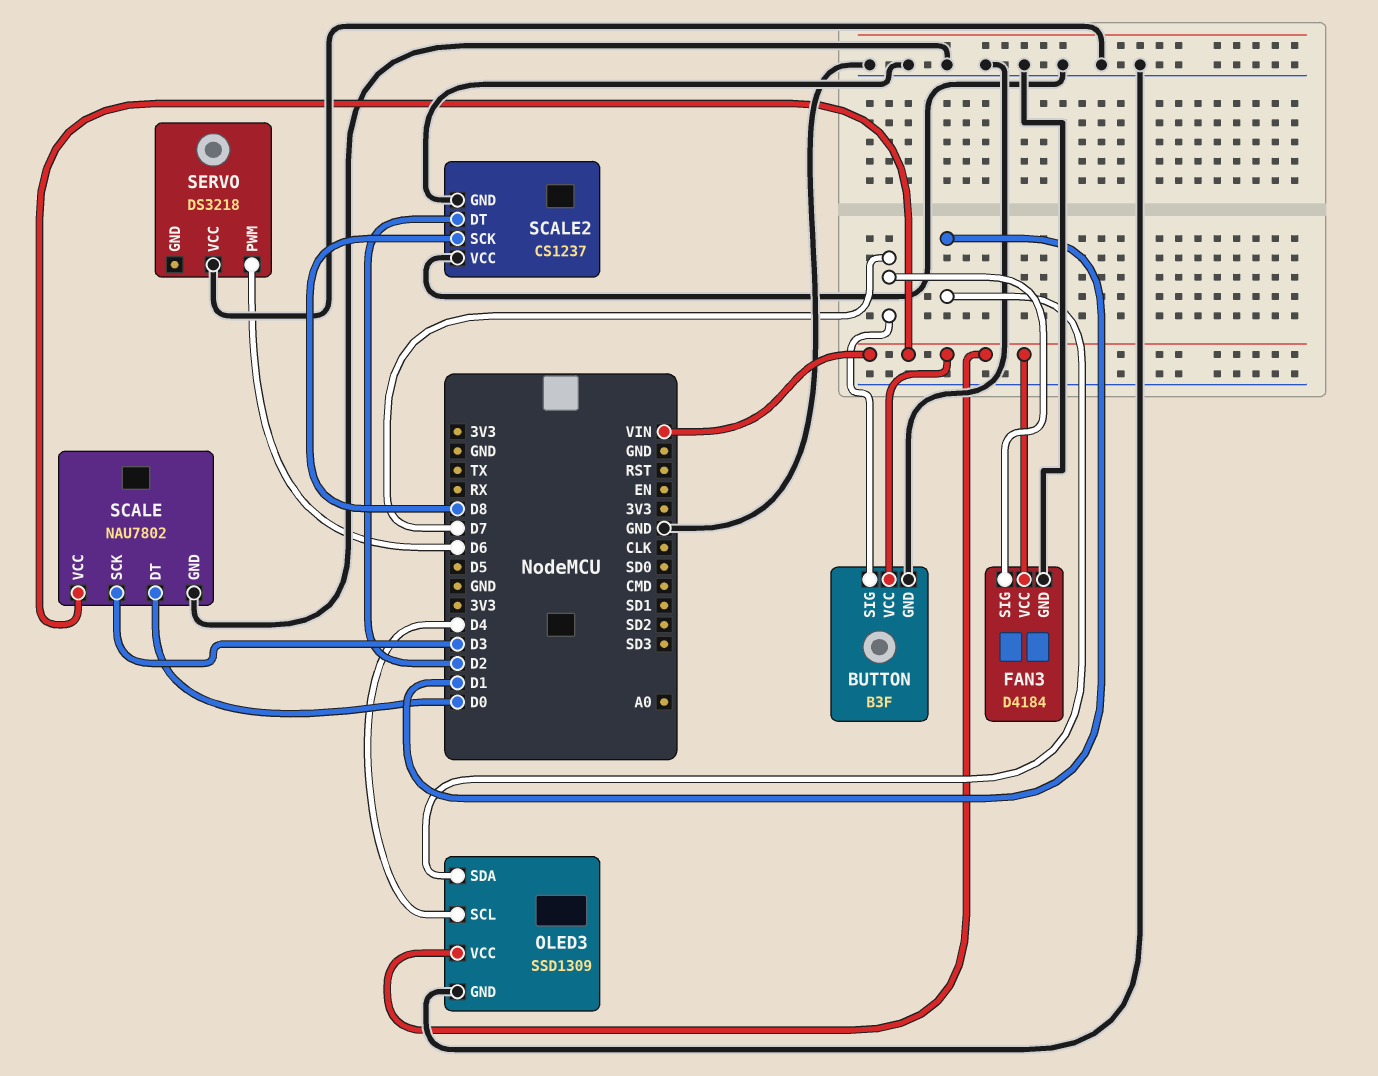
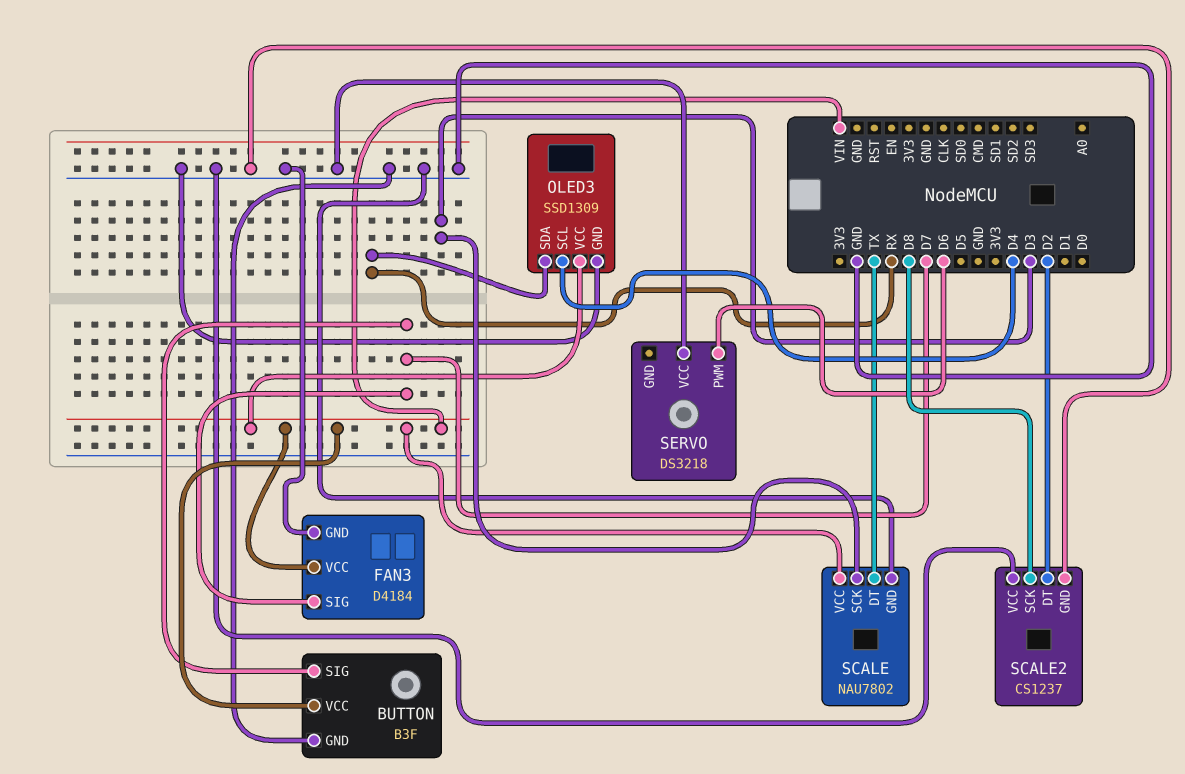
OLED3 pin SDA: D1 -> RX
SCALE pin DT: D0 -> TX

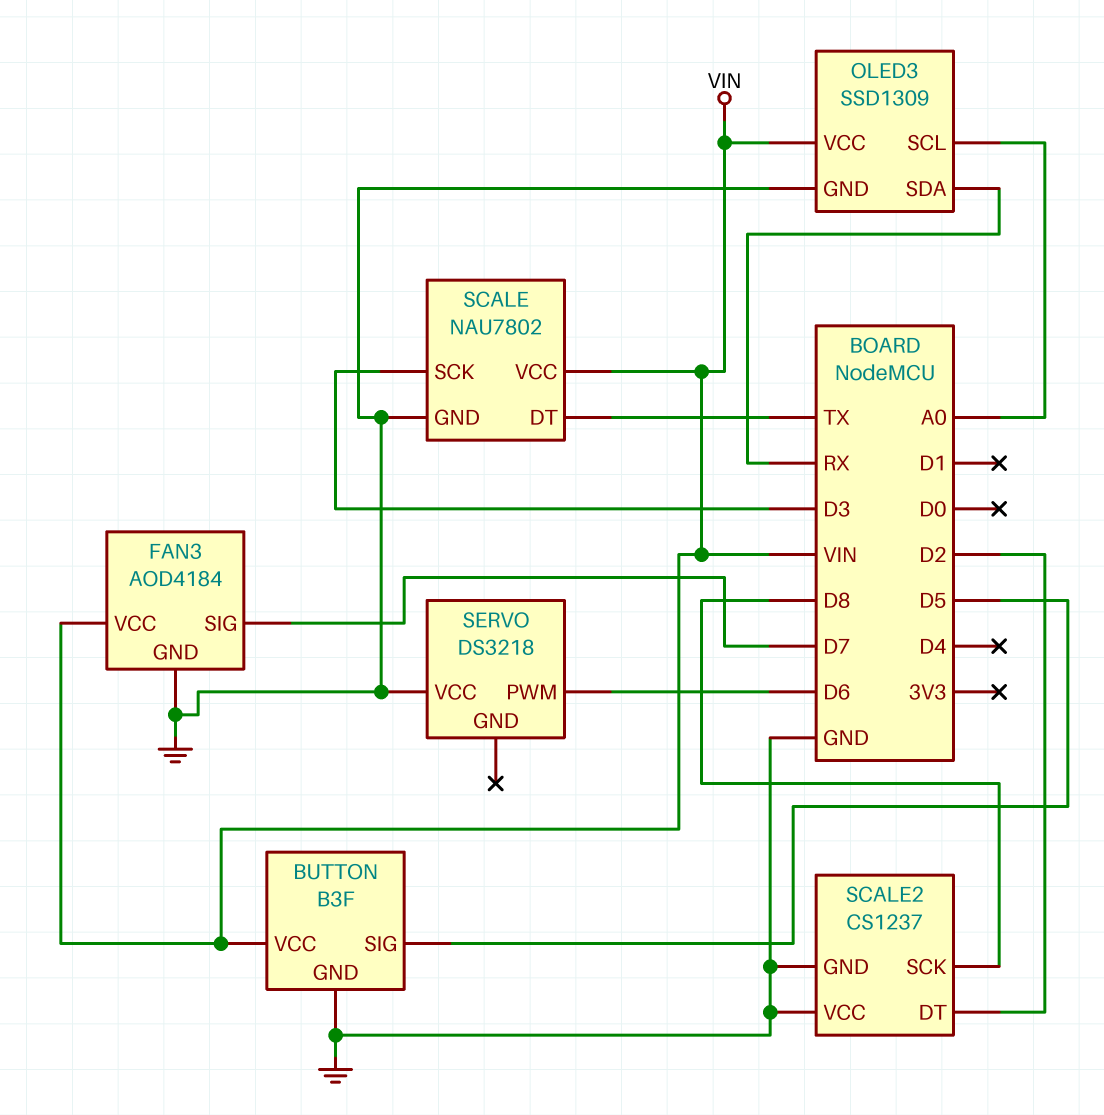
BUTTON pin SIG: D7 -> D5
FAN3: D4184 -> AOD4184
OLED3 pin SCL: D4 -> A0

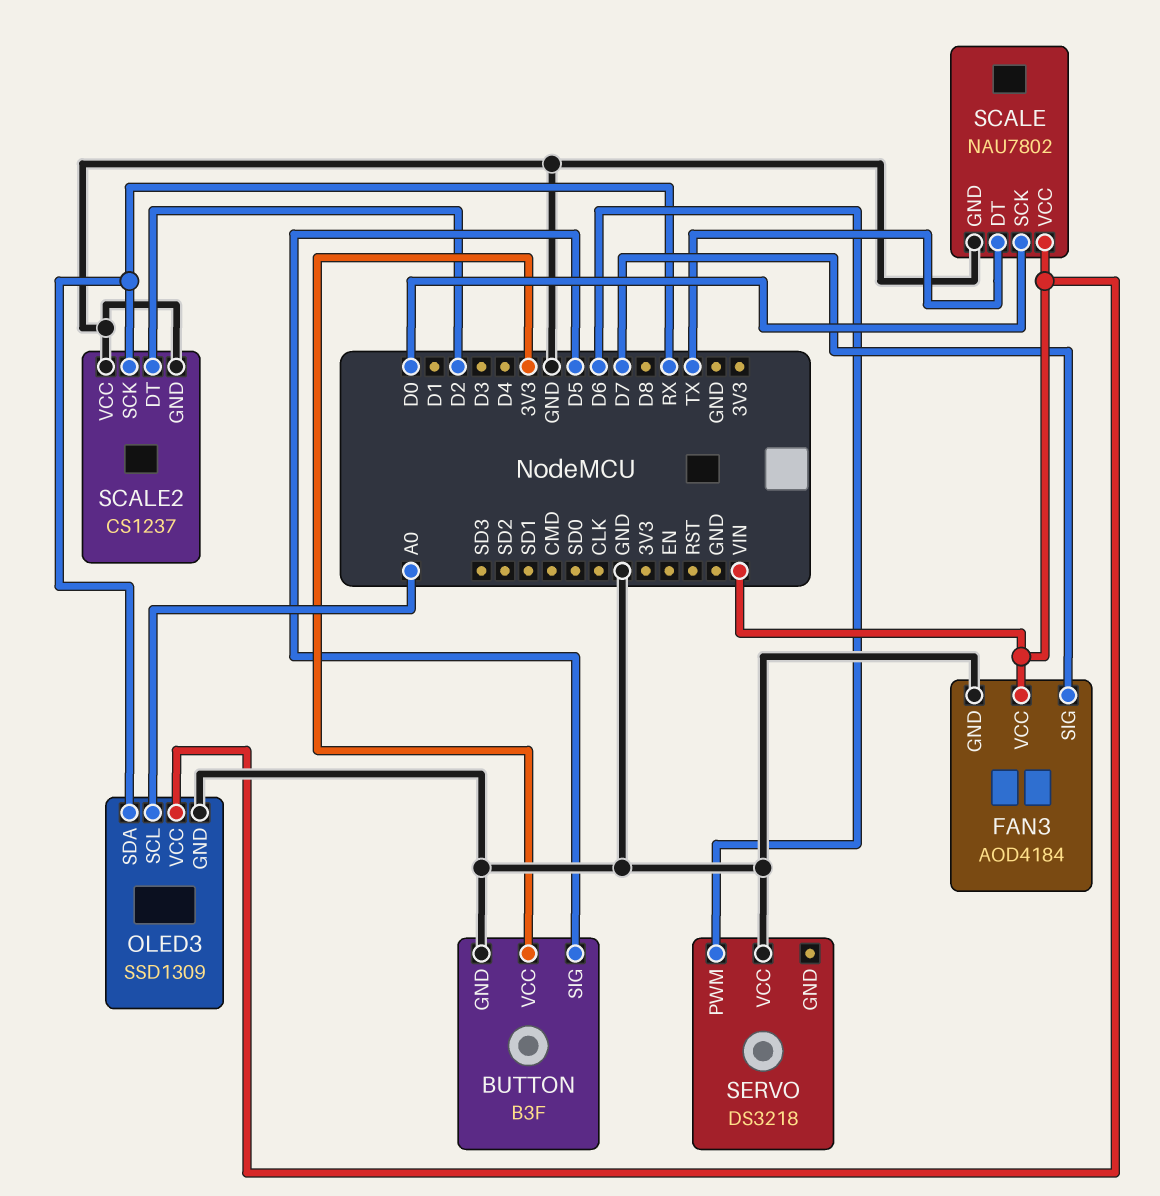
BUTTON pin VCC: VIN -> 3V3
SCALE pin SCK: D3 -> D0
SCALE2 pin SCK: D8 -> RX

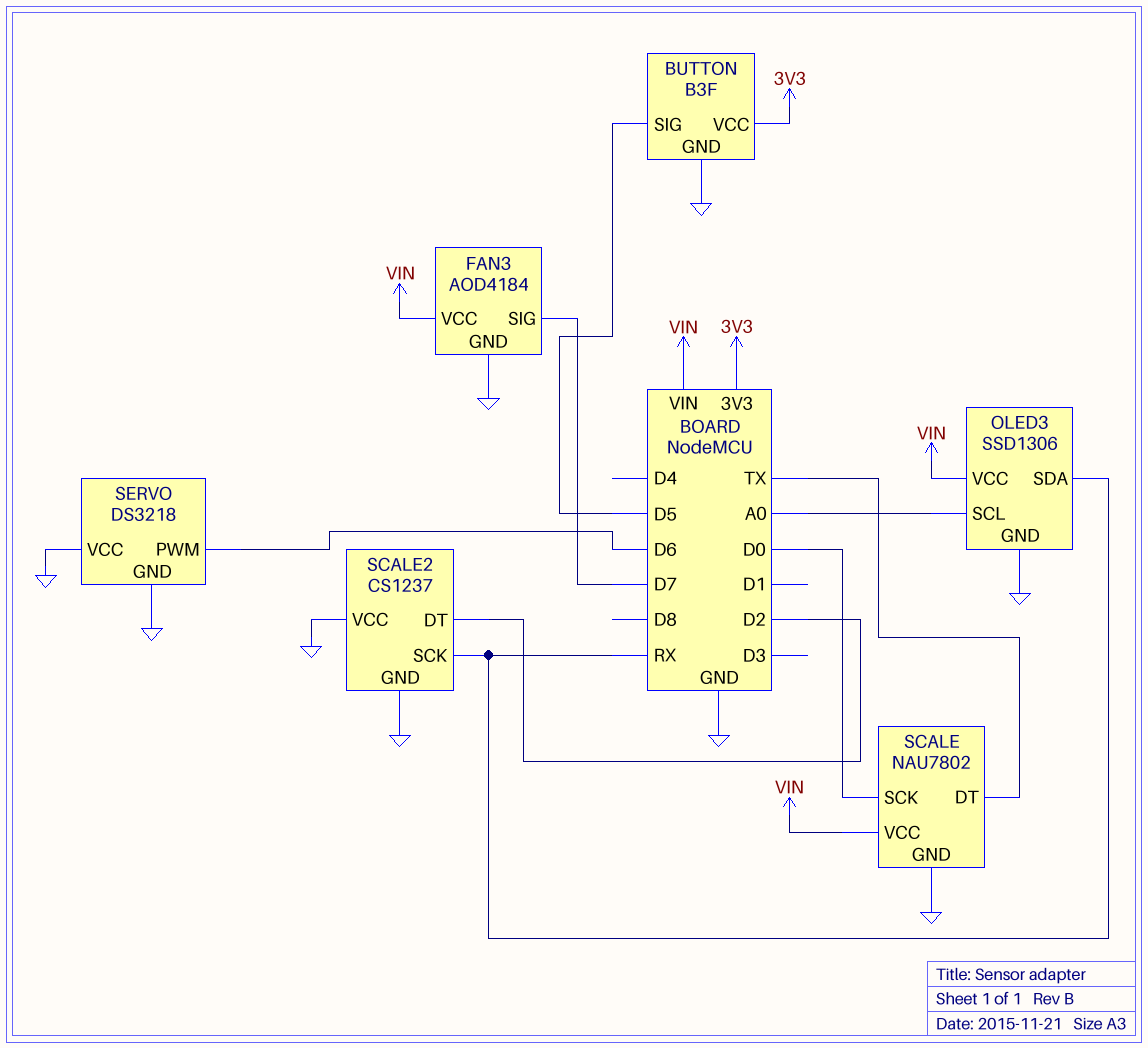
OLED3: SSD1309 -> SSD1306
SERVO pin GND: none -> GND

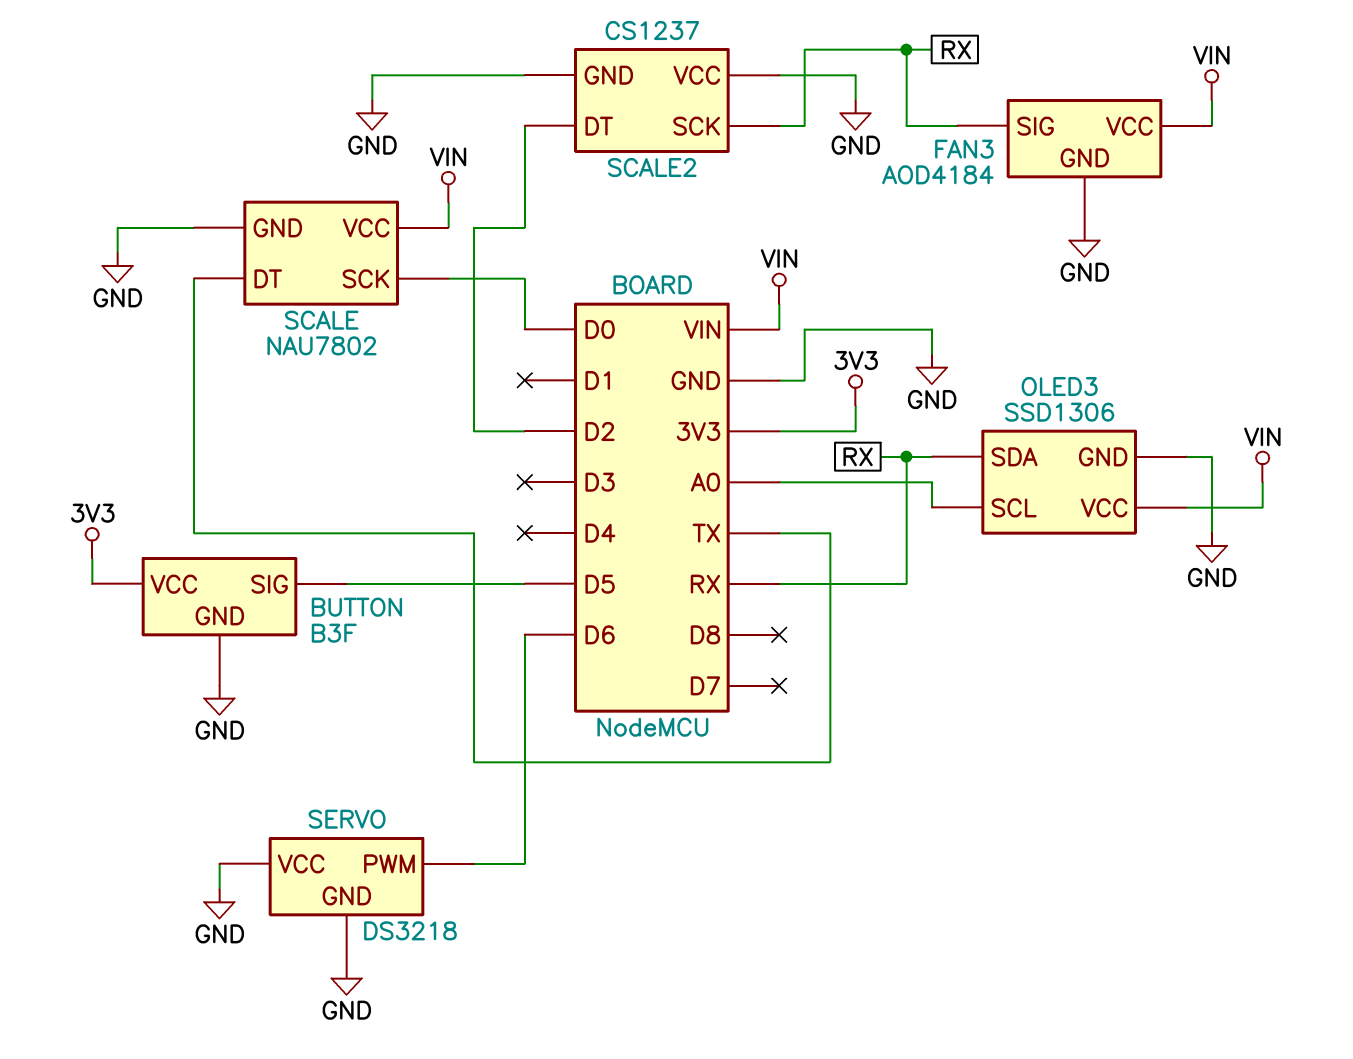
FAN3 pin SIG: D7 -> RX

